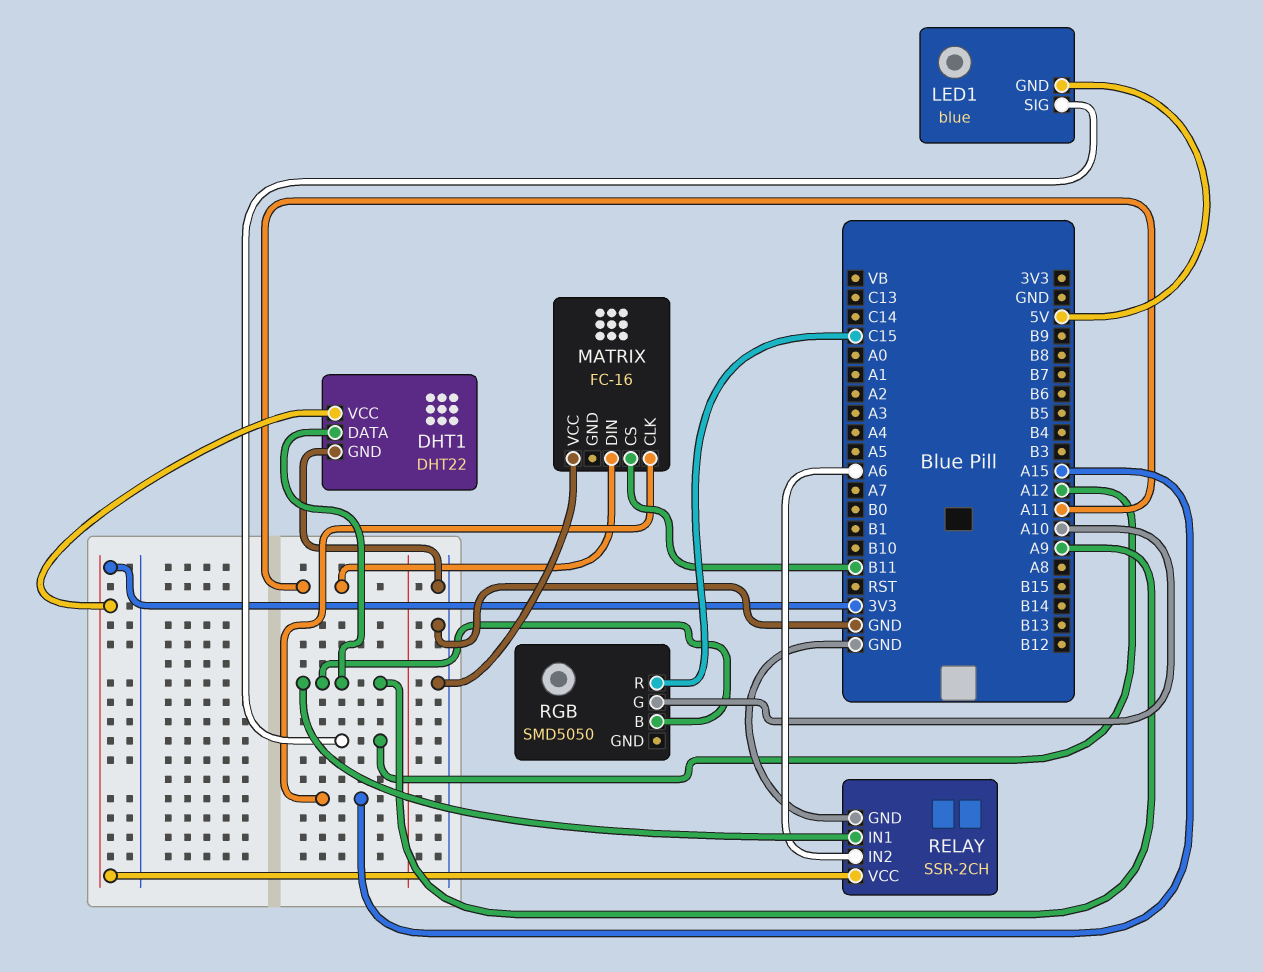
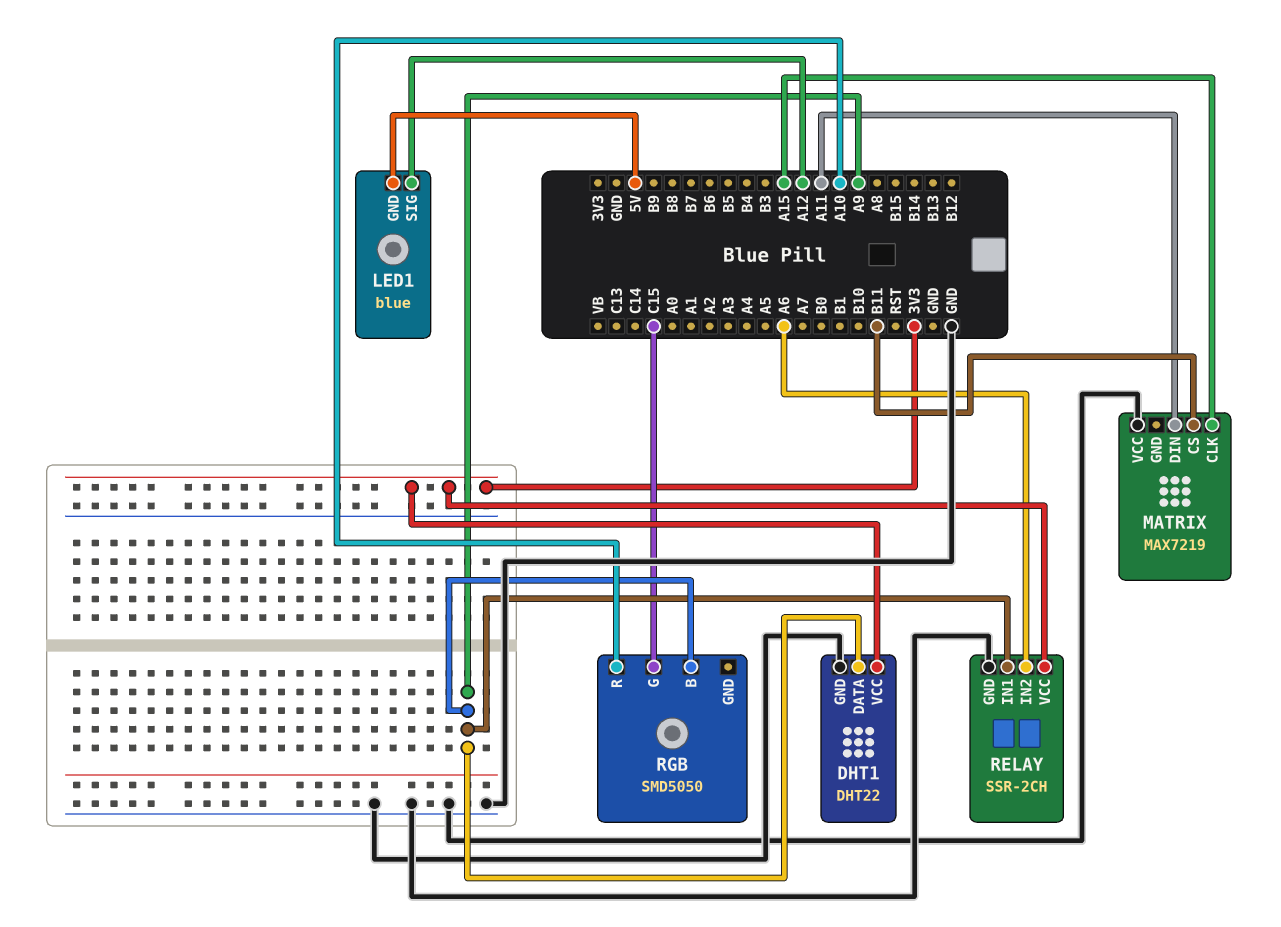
MATRIX: FC-16 -> MAX7219
RGB pin G: A10 -> C15
RGB pin R: C15 -> A10

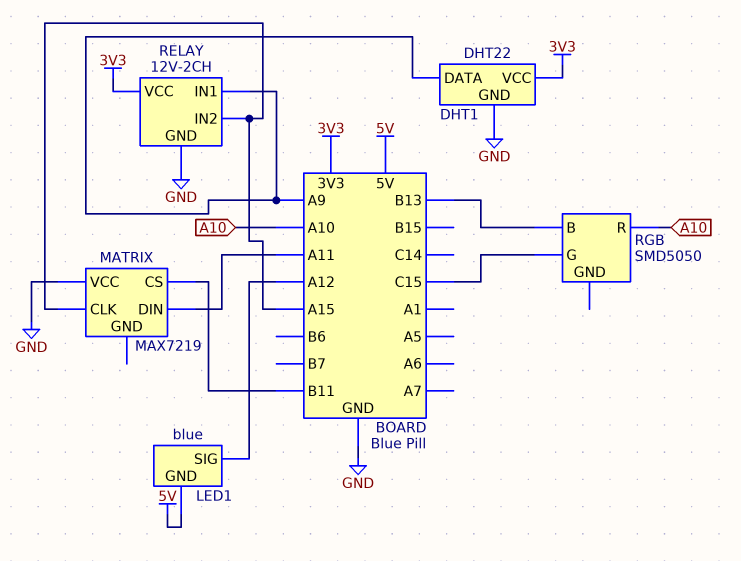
RELAY: SSR-2CH -> 12V-2CH
RELAY pin IN2: A6 -> A15
RGB pin B: A9 -> B13

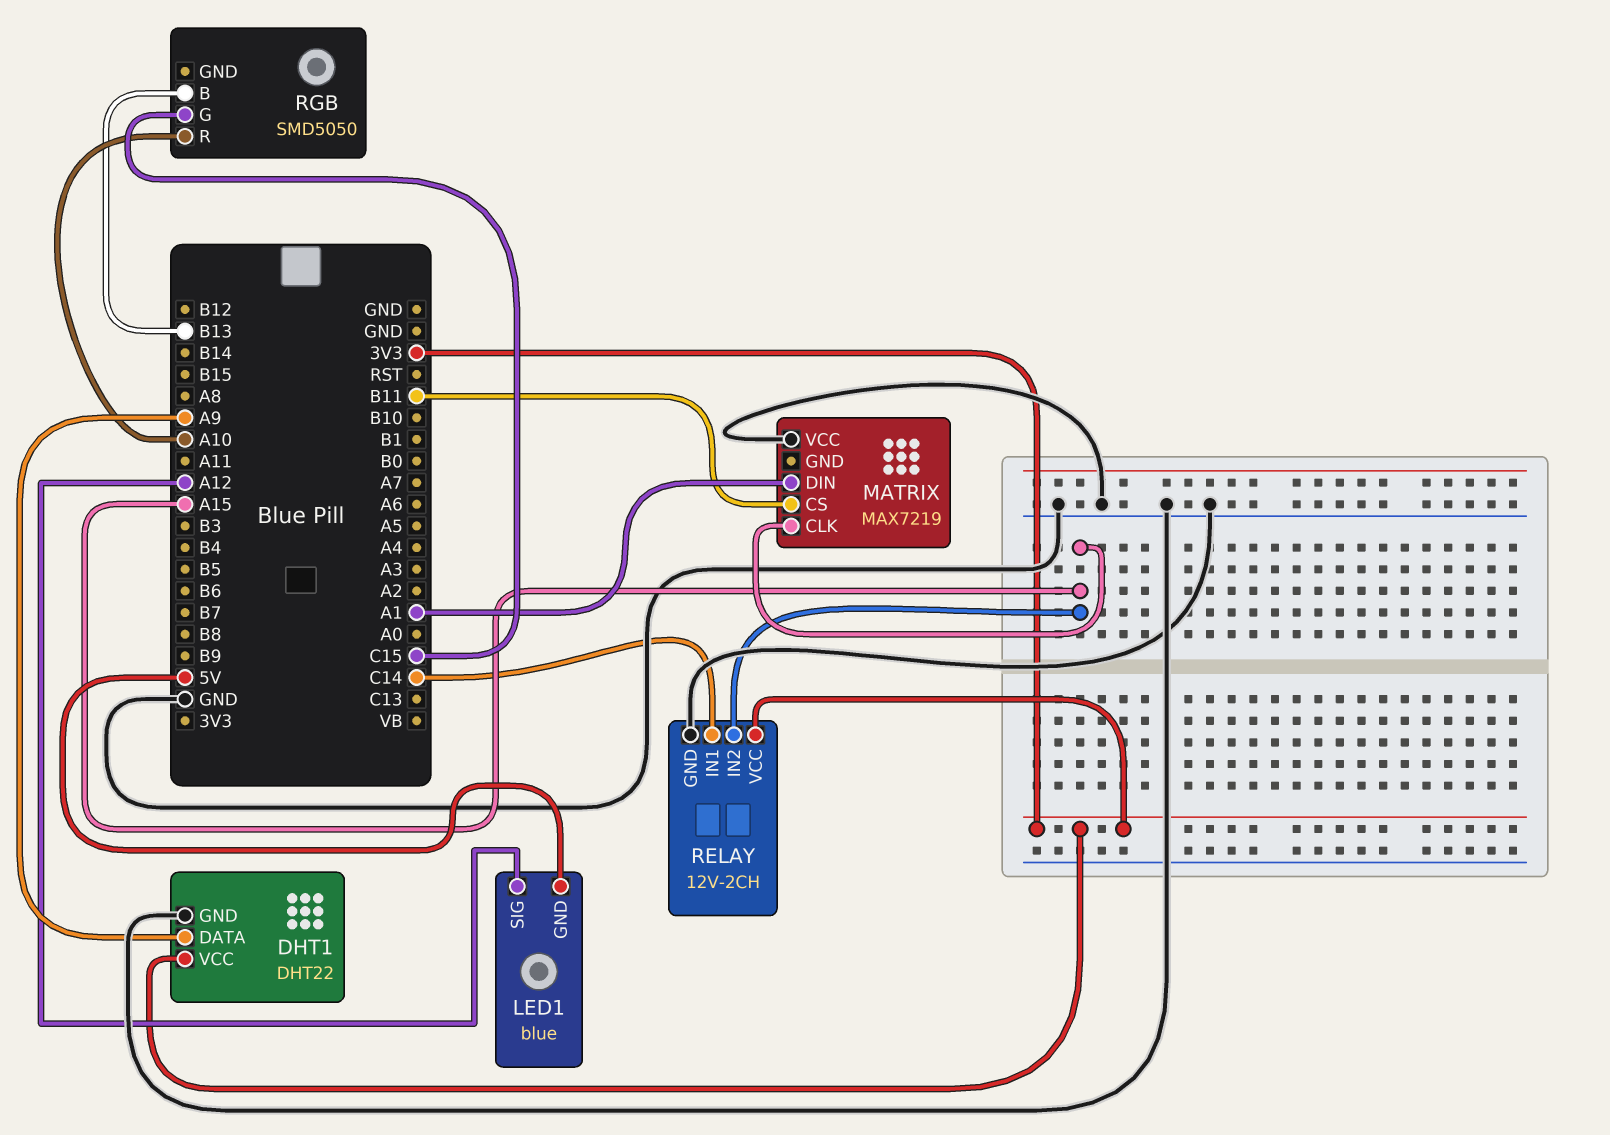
MATRIX pin DIN: A11 -> A1
RELAY pin IN1: A9 -> C14

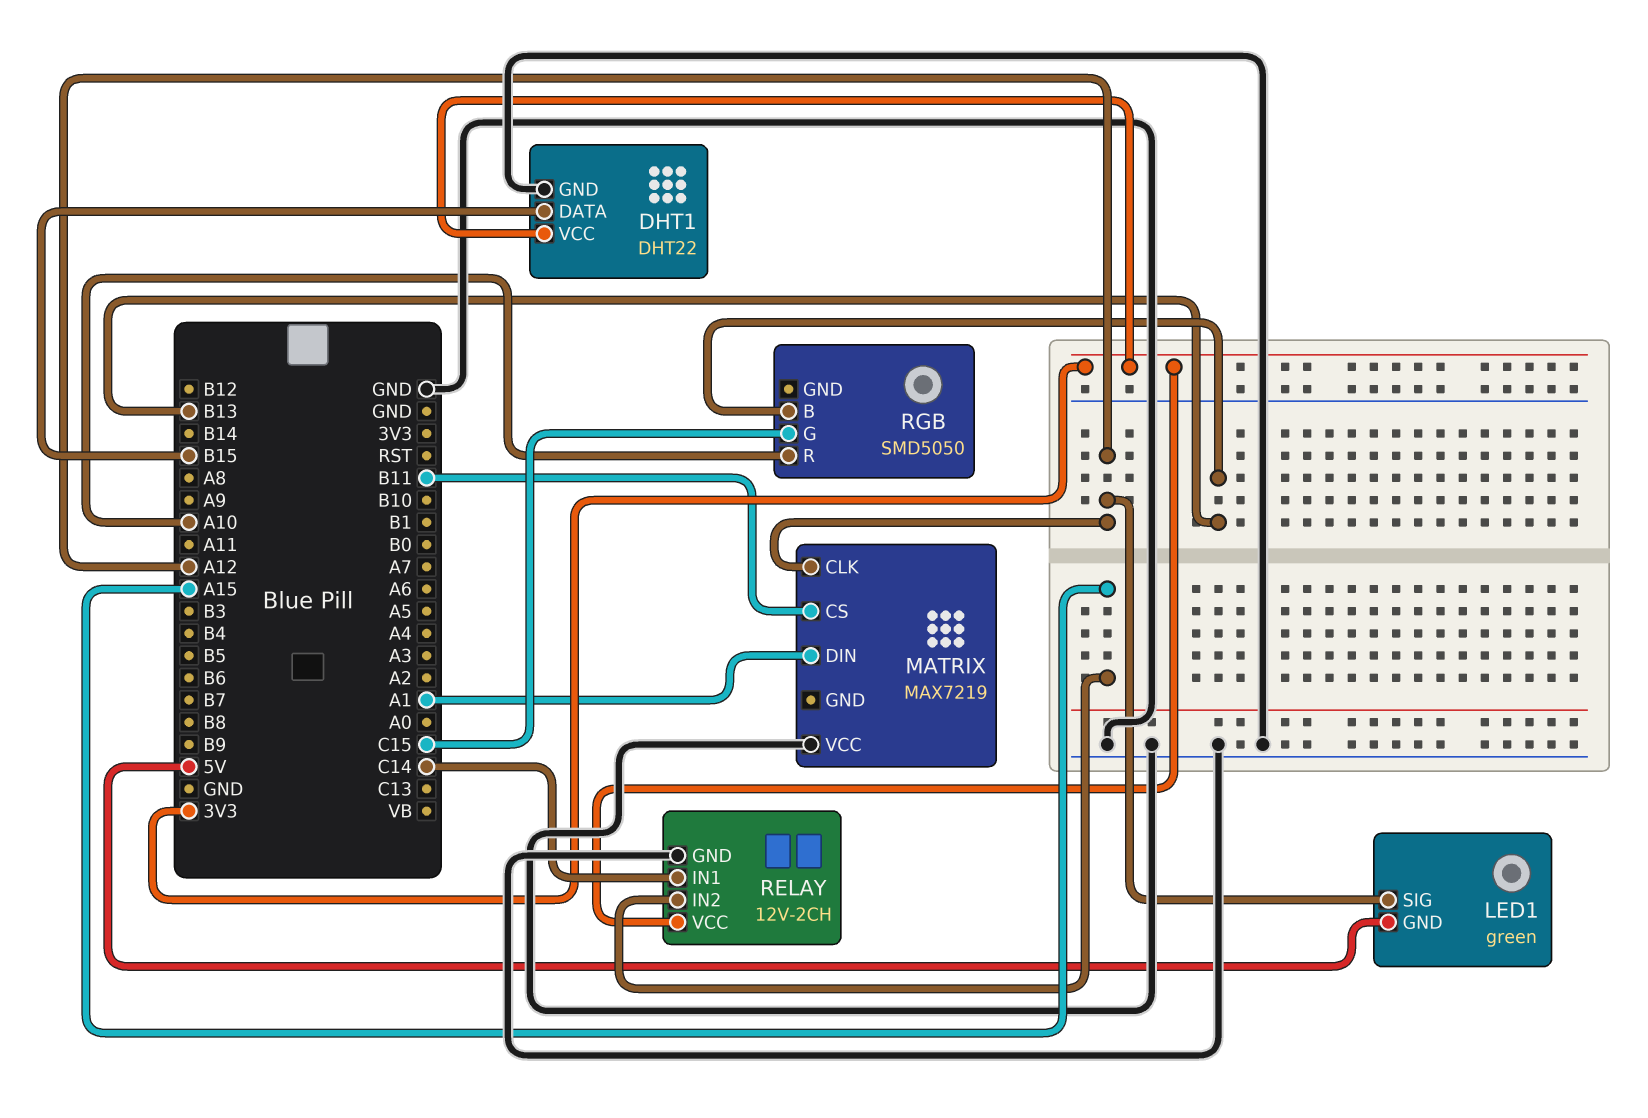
DHT1 pin DATA: A9 -> B15
LED1: blue -> green
MATRIX pin CLK: A15 -> A12

